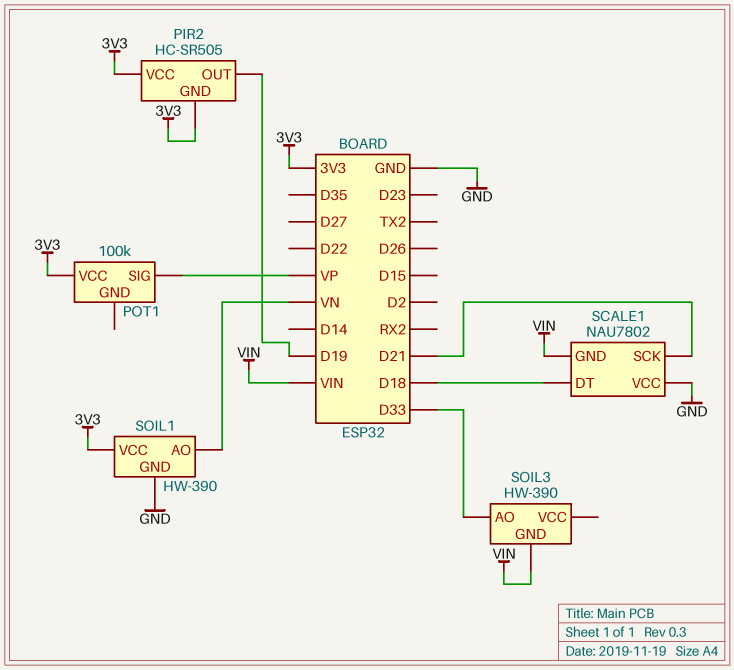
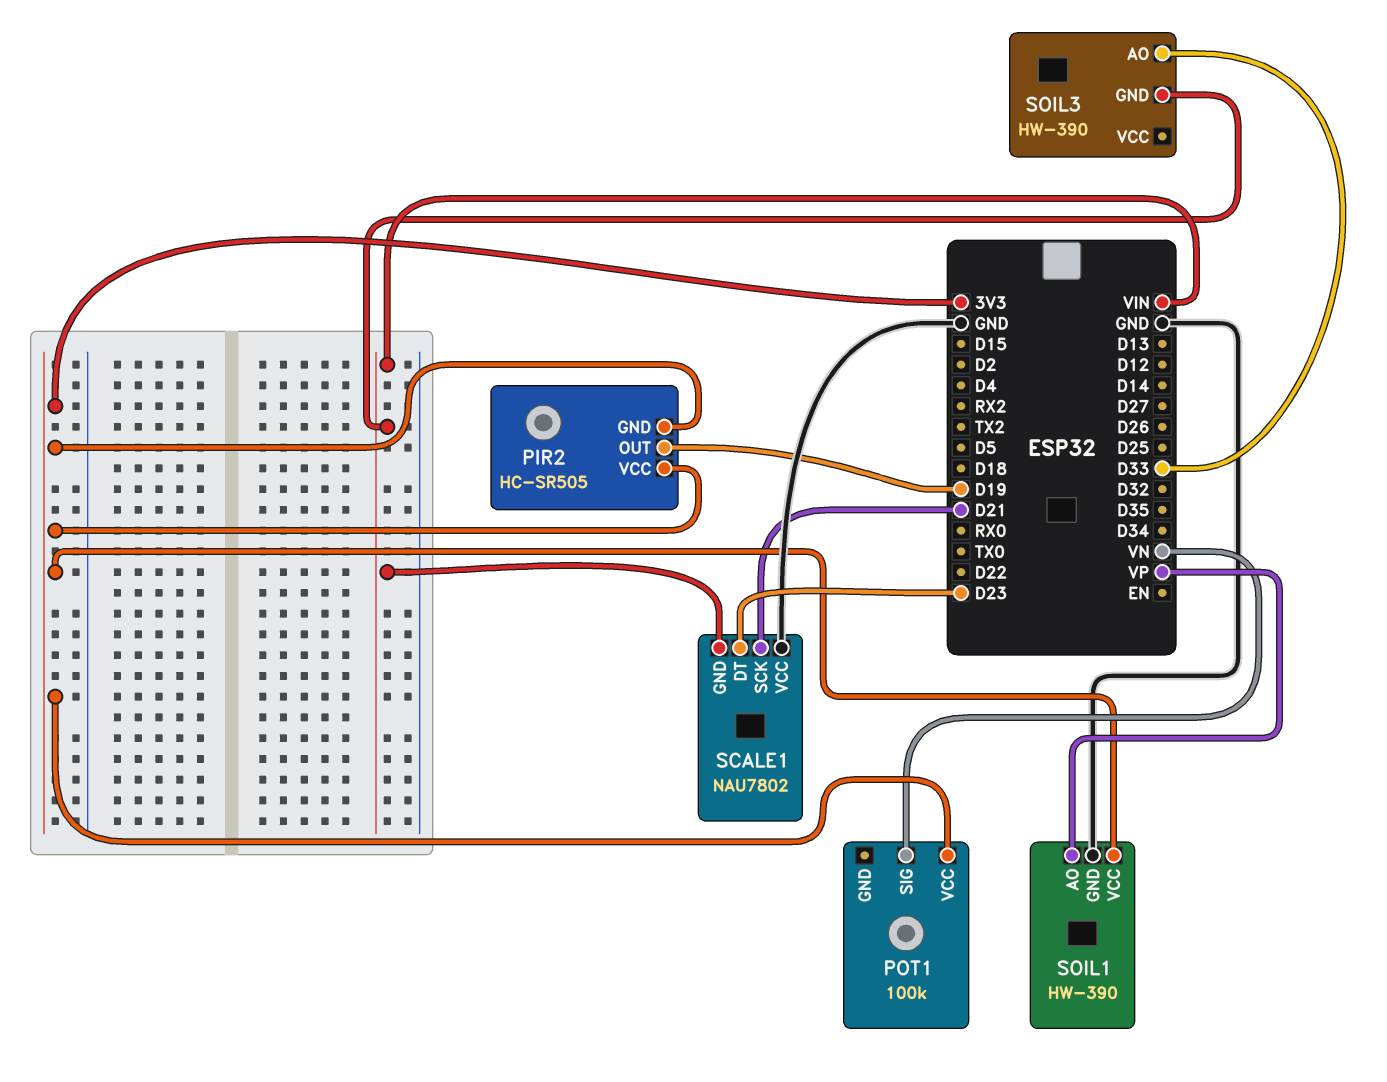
POT1 pin SIG: VP -> VN
SCALE1 pin DT: D18 -> D23
SOIL1 pin AO: VN -> VP

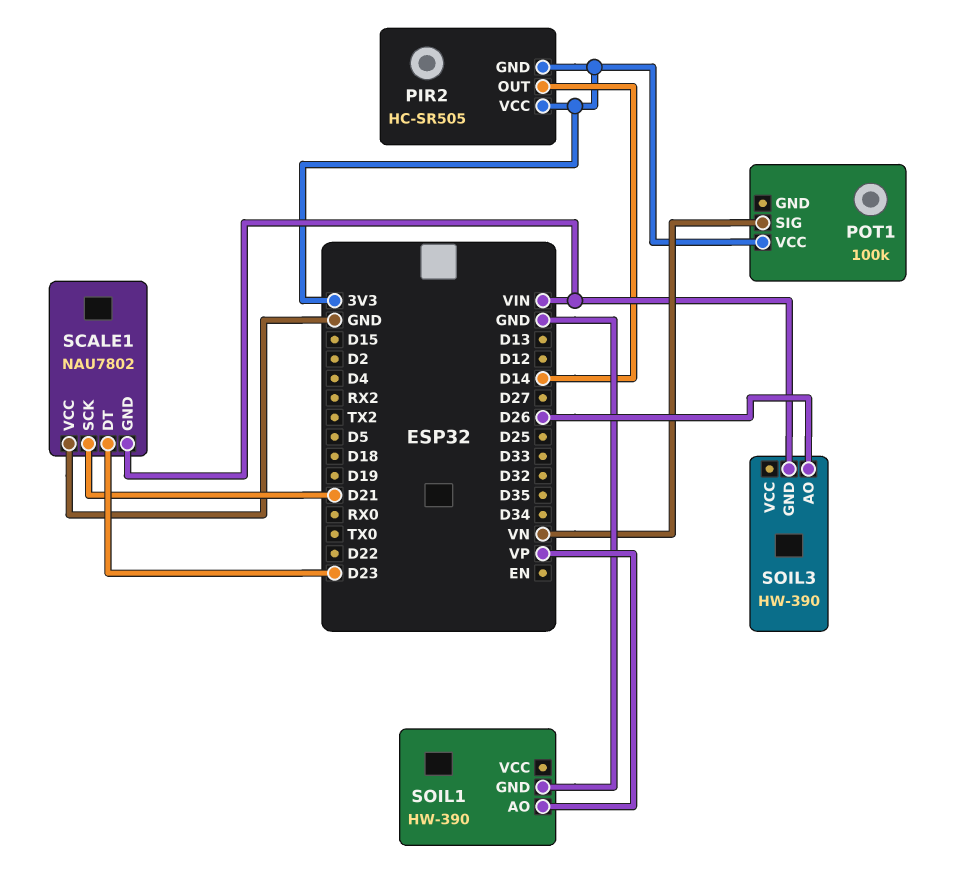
PIR2 pin OUT: D19 -> D14
SOIL1 pin VCC: 3V3 -> none
SOIL3 pin AO: D33 -> D26

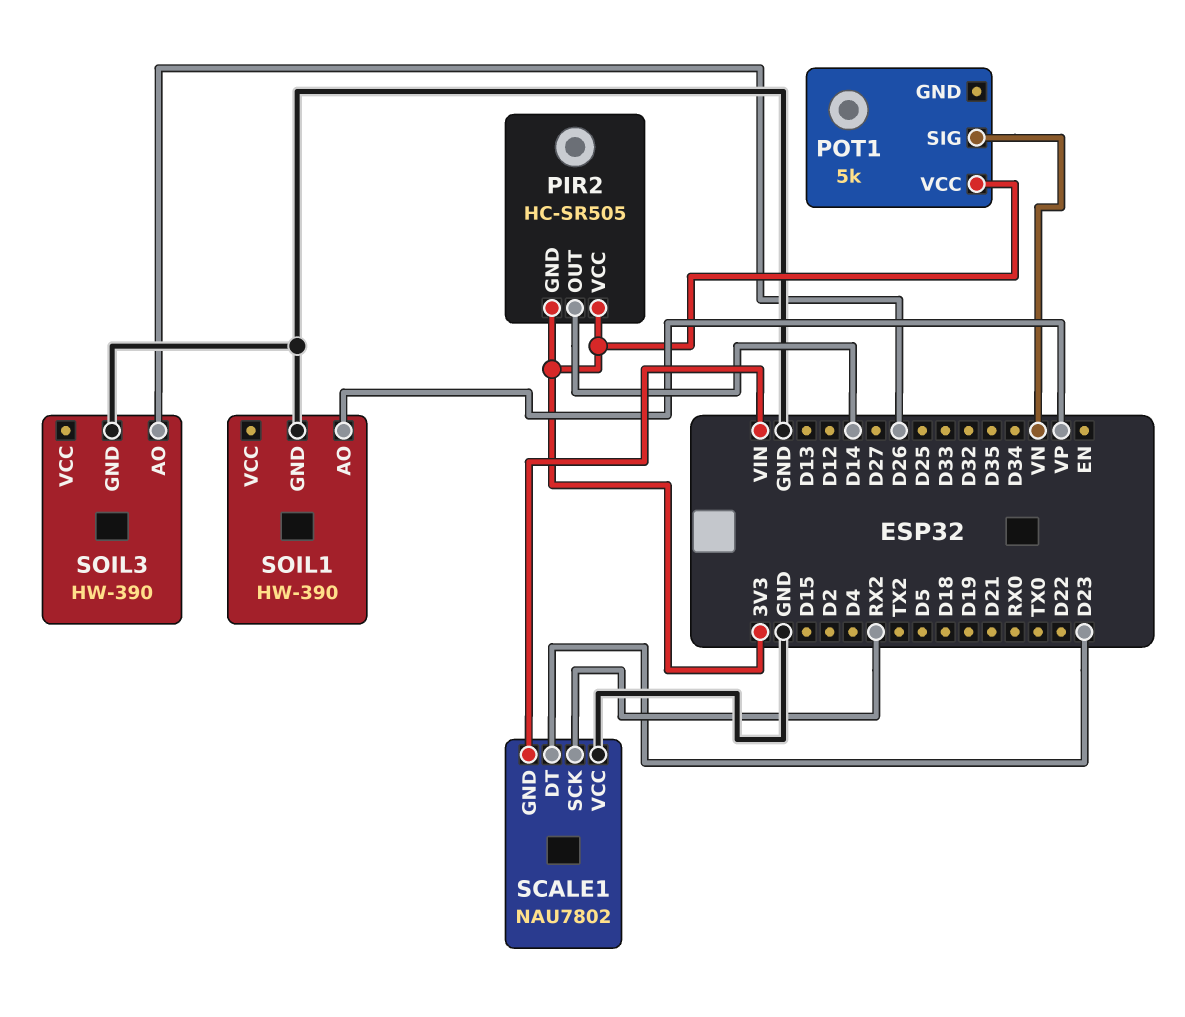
POT1: 100k -> 5k
SCALE1 pin SCK: D21 -> RX2
SOIL3 pin GND: VIN -> GND

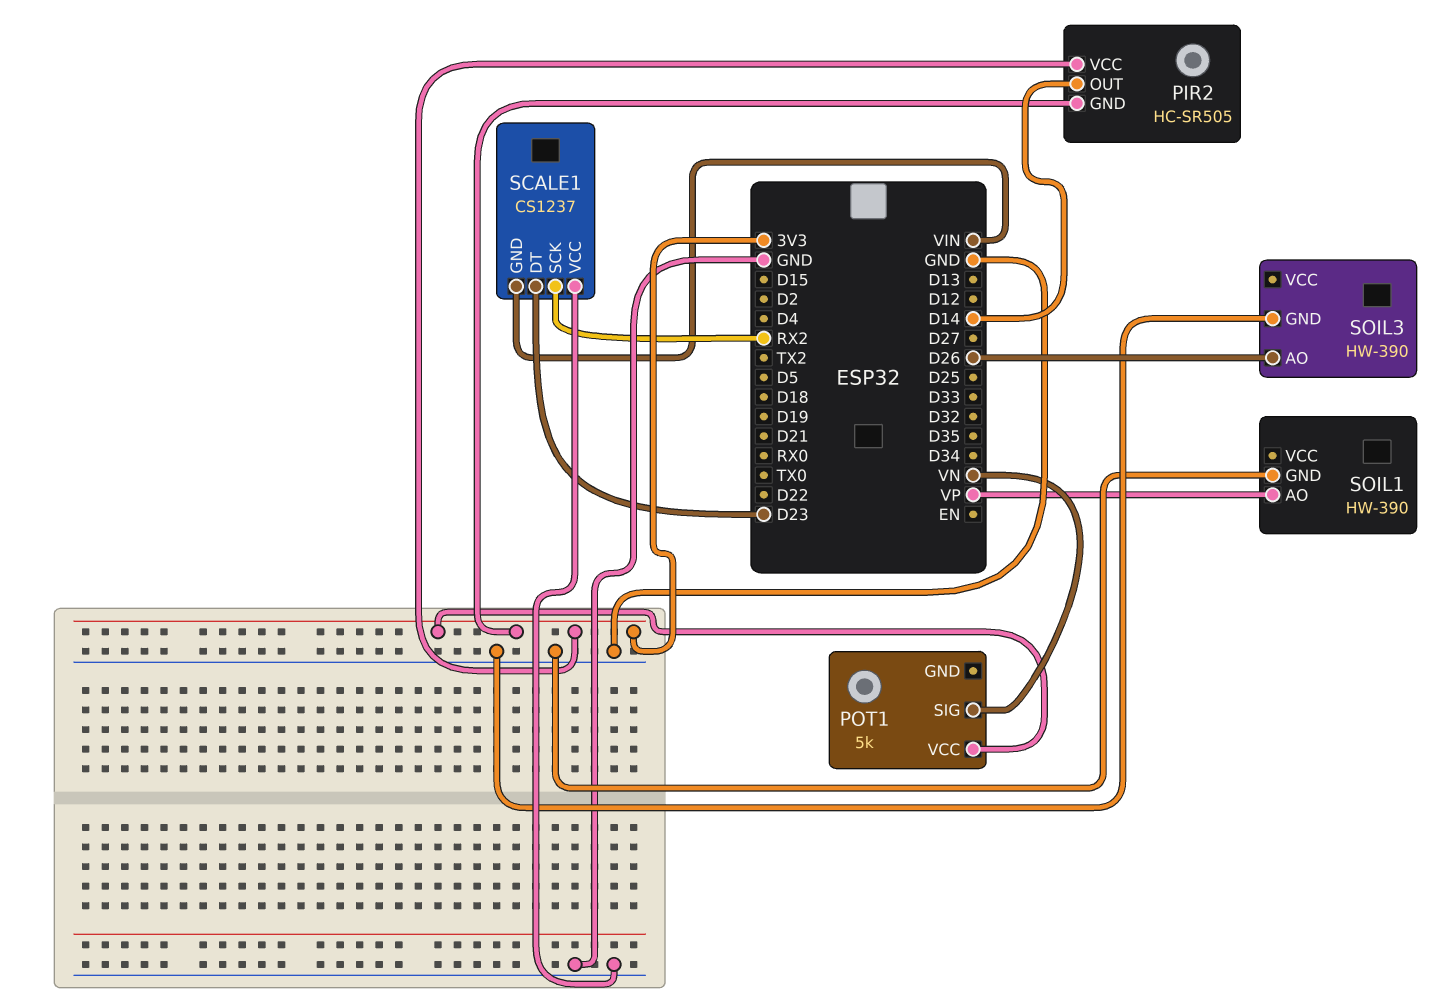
SCALE1: NAU7802 -> CS1237

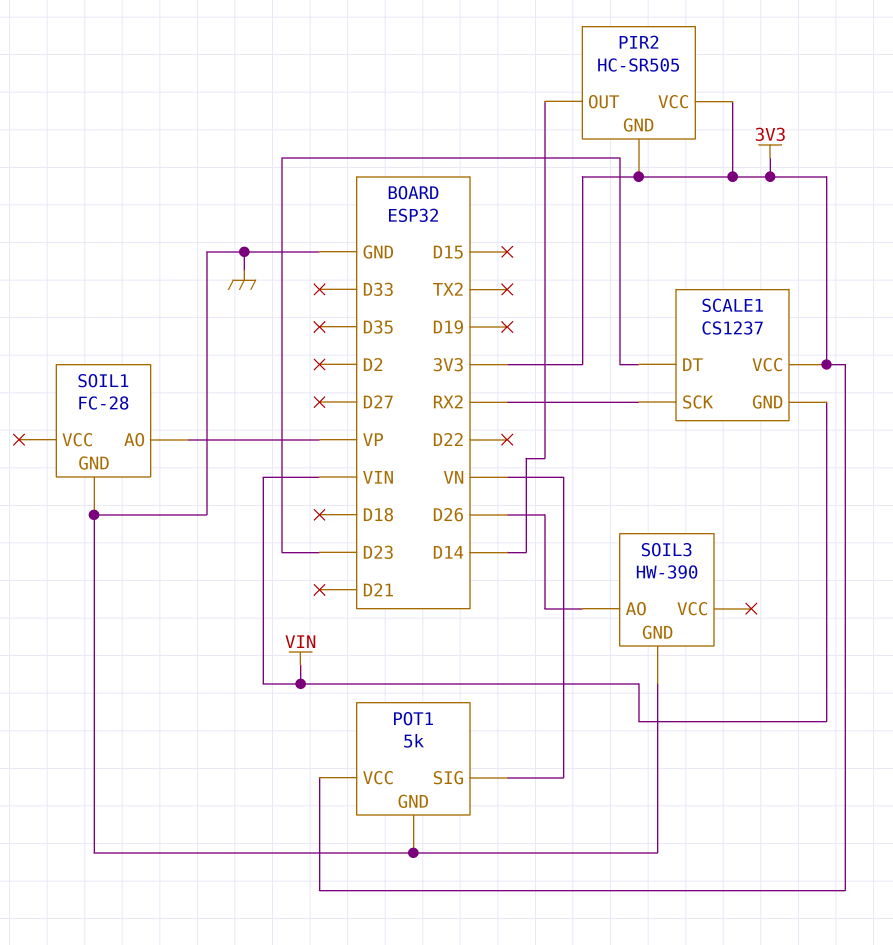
POT1 pin GND: none -> GND
SCALE1 pin VCC: GND -> 3V3
SOIL1: HW-390 -> FC-28

